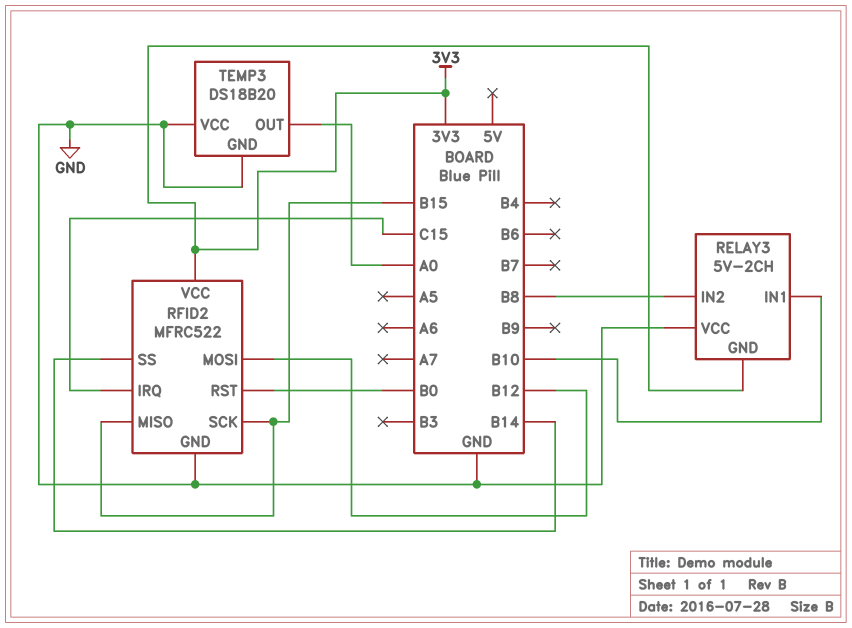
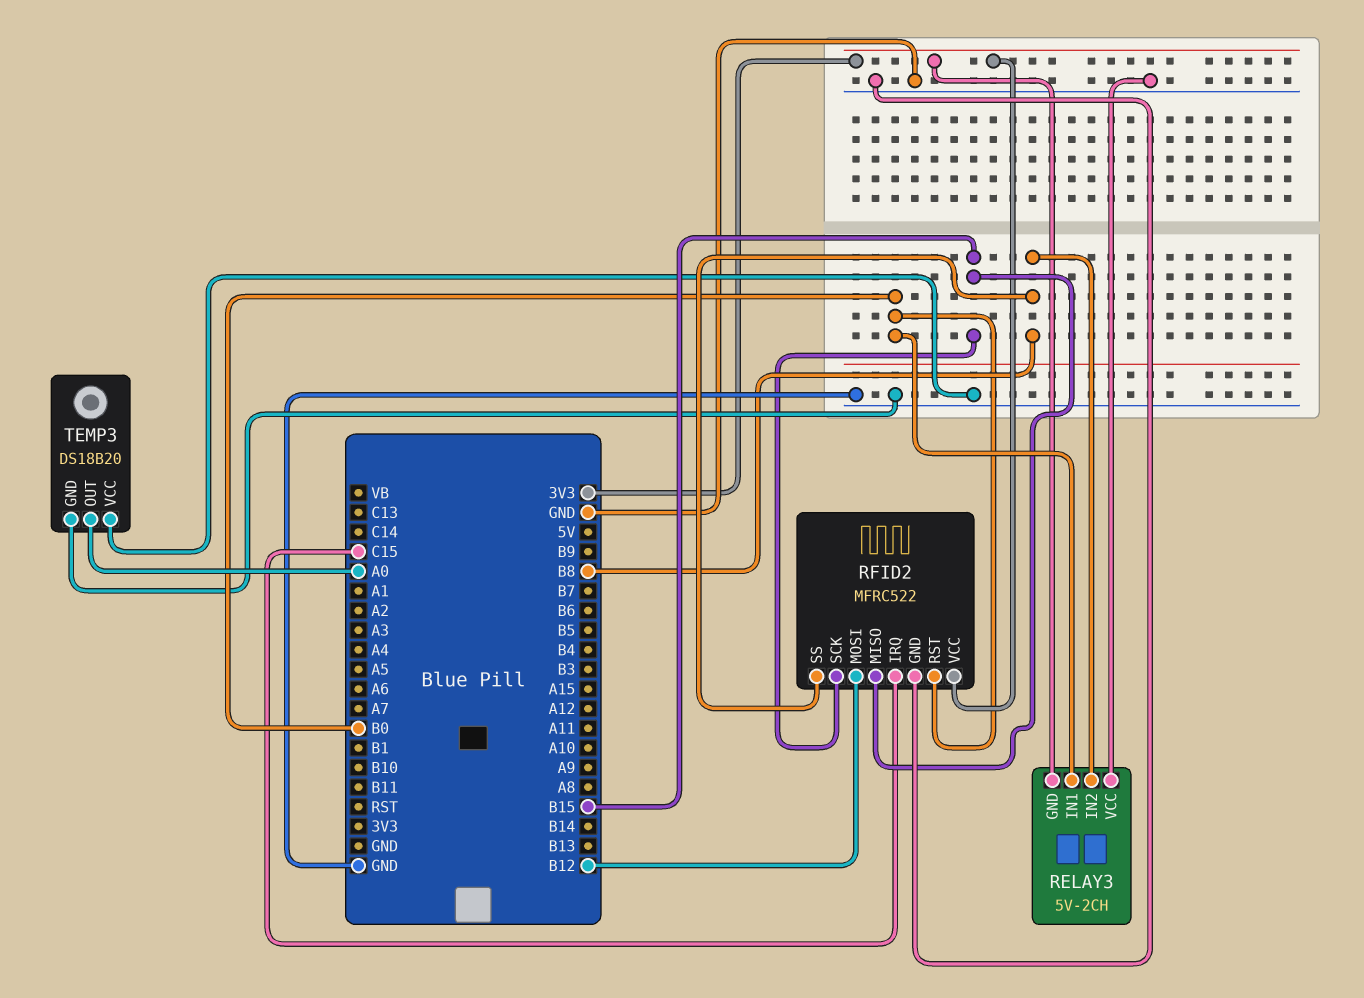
RELAY3 pin IN1: B10 -> B0
RFID2 pin SS: B14 -> B8

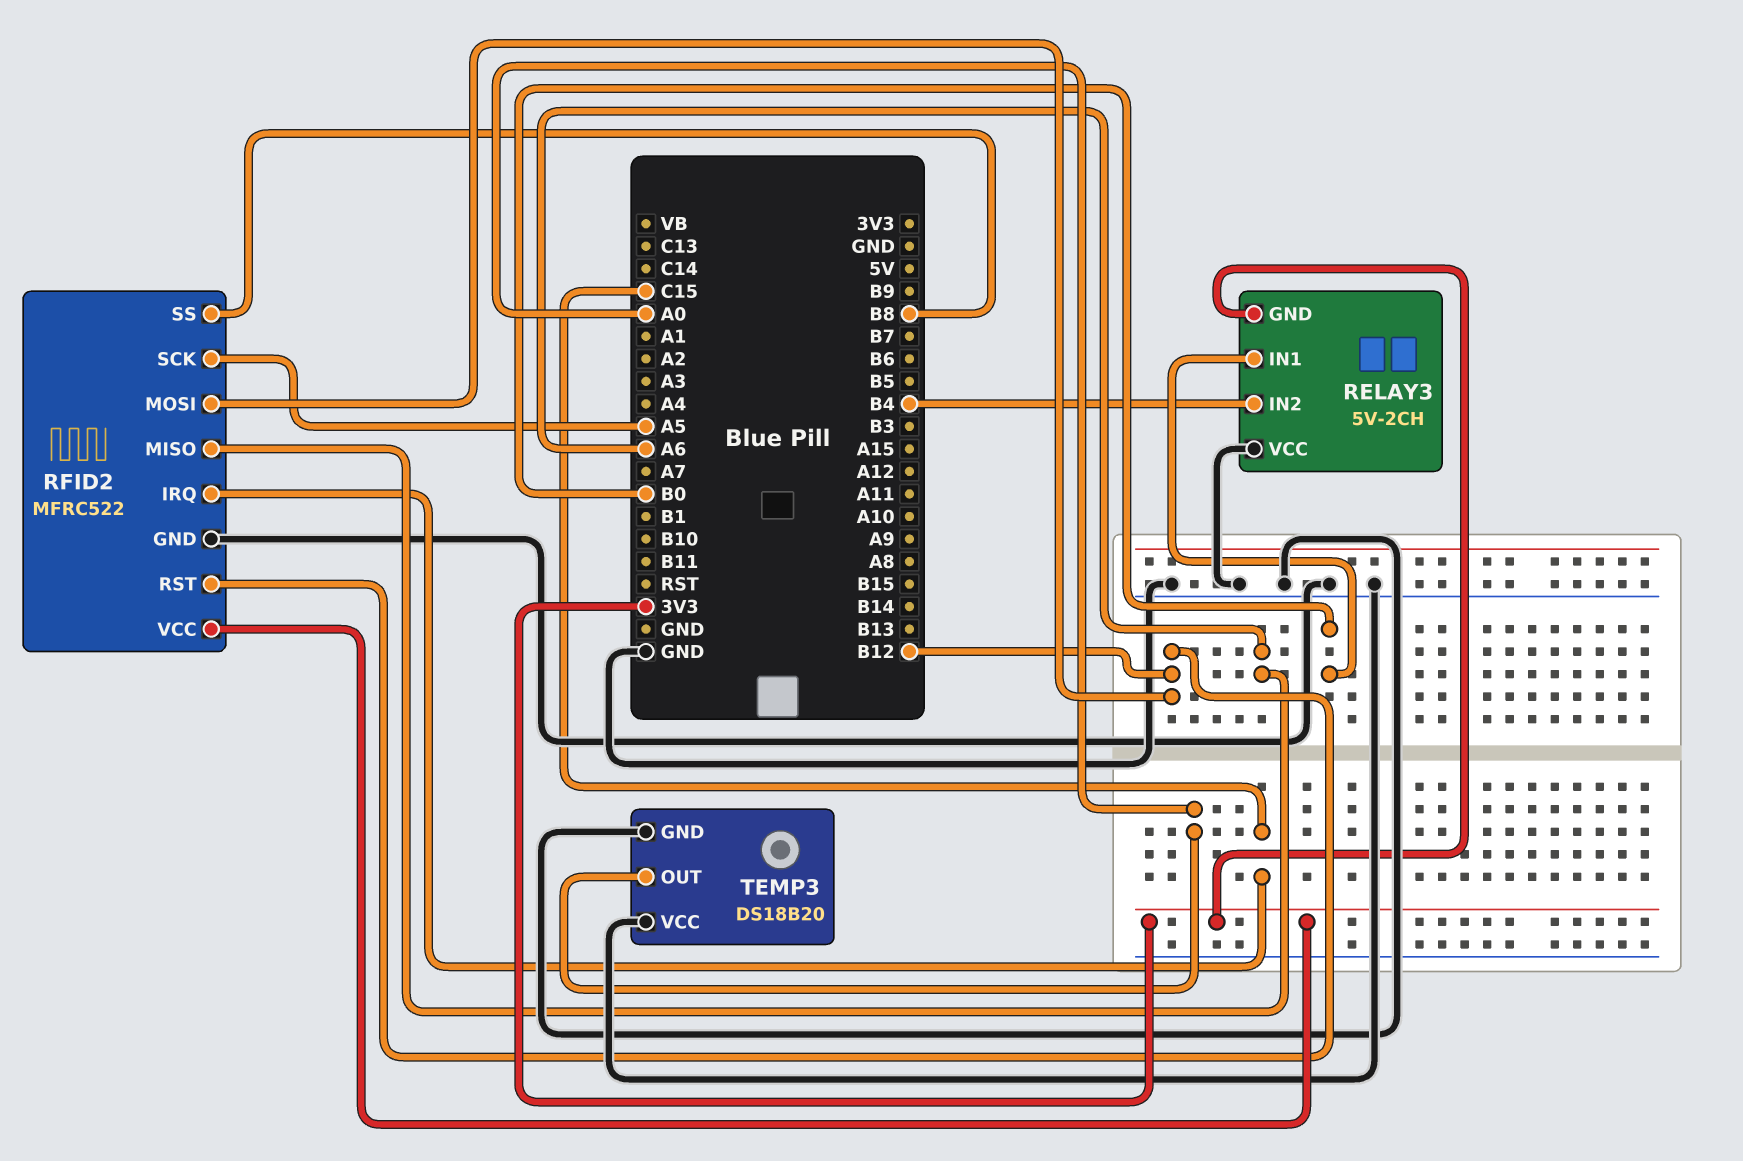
RELAY3 pin IN2: B8 -> B4
RFID2 pin MISO: B15 -> A6
RFID2 pin RST: B0 -> B12
RFID2 pin SCK: B15 -> A5

